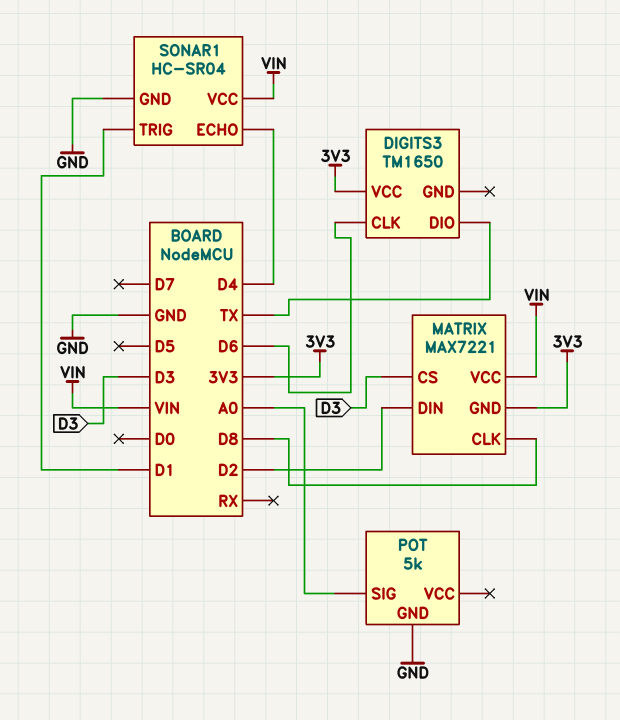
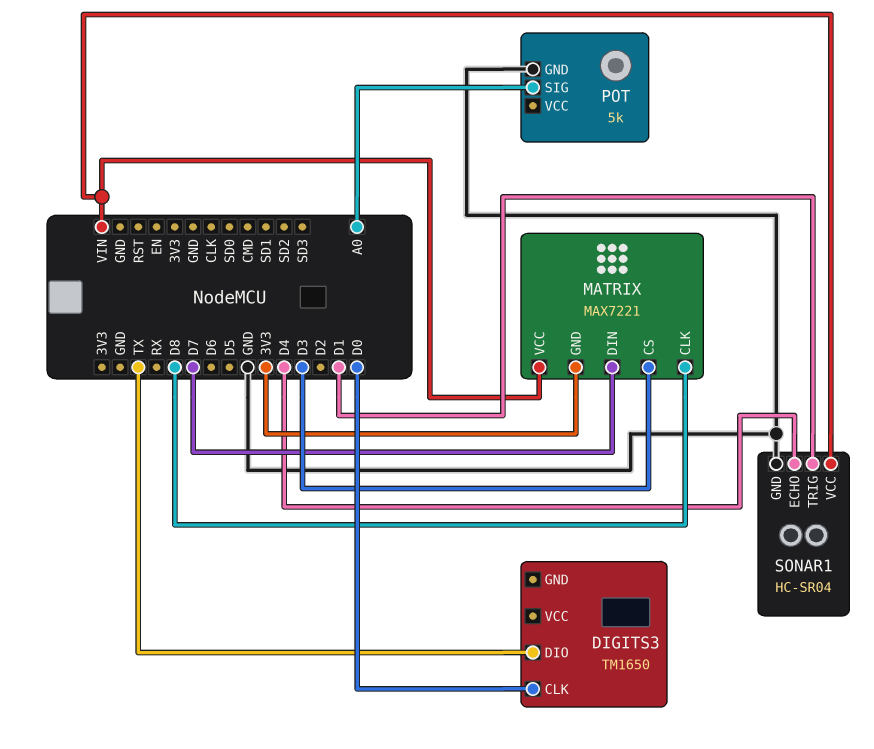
DIGITS3 pin CLK: D6 -> D0
DIGITS3 pin VCC: 3V3 -> none
MATRIX pin DIN: D2 -> D7

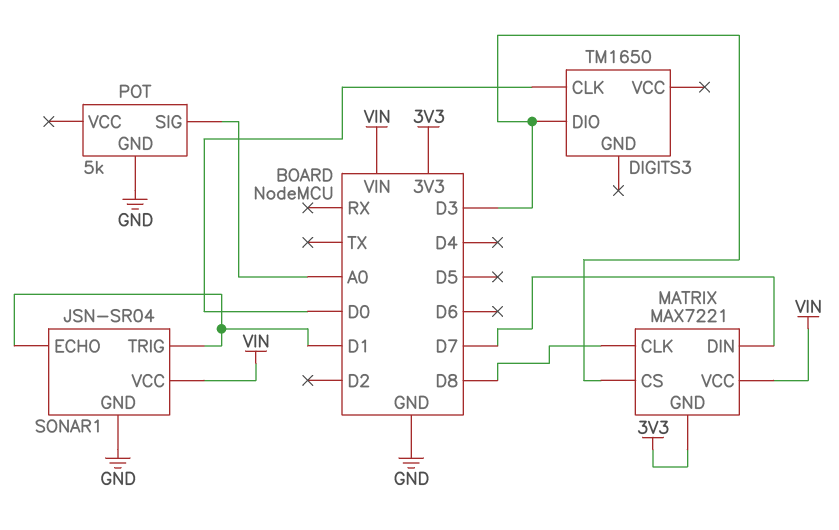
DIGITS3 pin DIO: TX -> D3
SONAR1: HC-SR04 -> JSN-SR04
SONAR1 pin ECHO: D4 -> D1

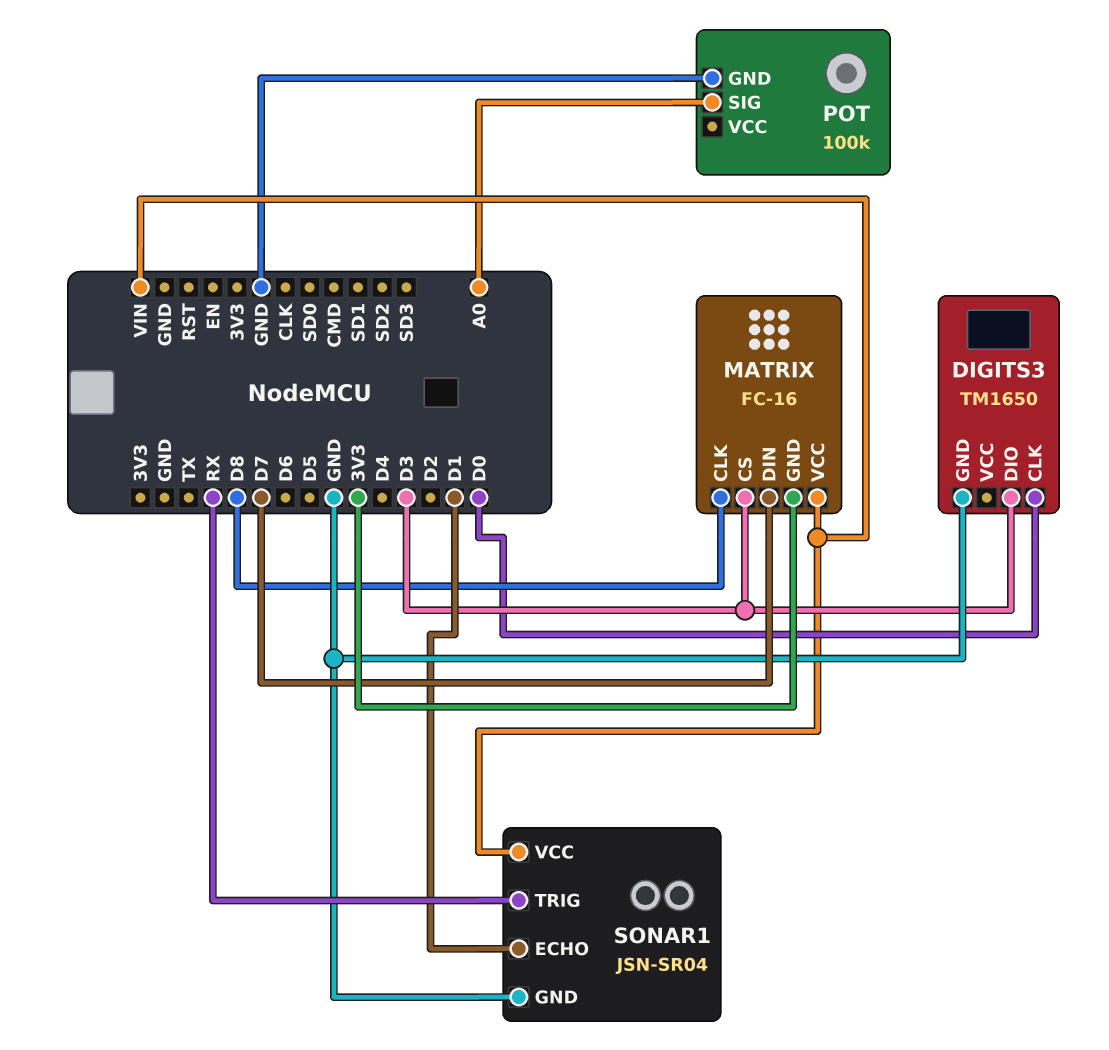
DIGITS3 pin GND: none -> GND
MATRIX: MAX7221 -> FC-16
POT: 5k -> 100k
SONAR1 pin TRIG: D1 -> RX

